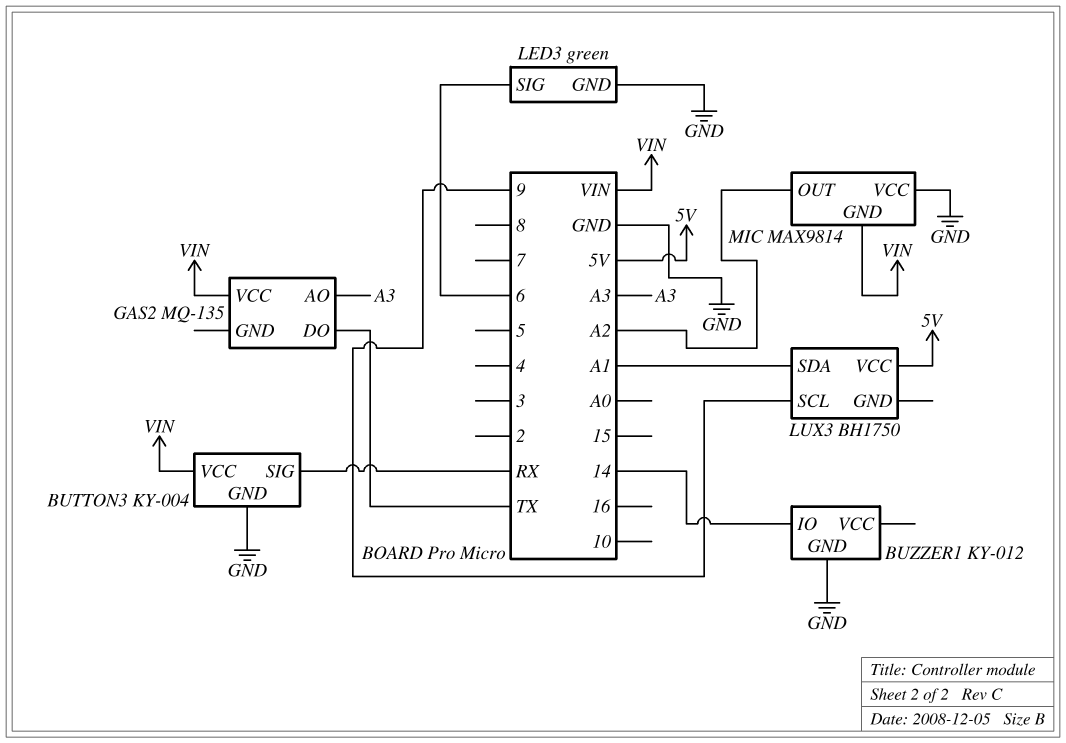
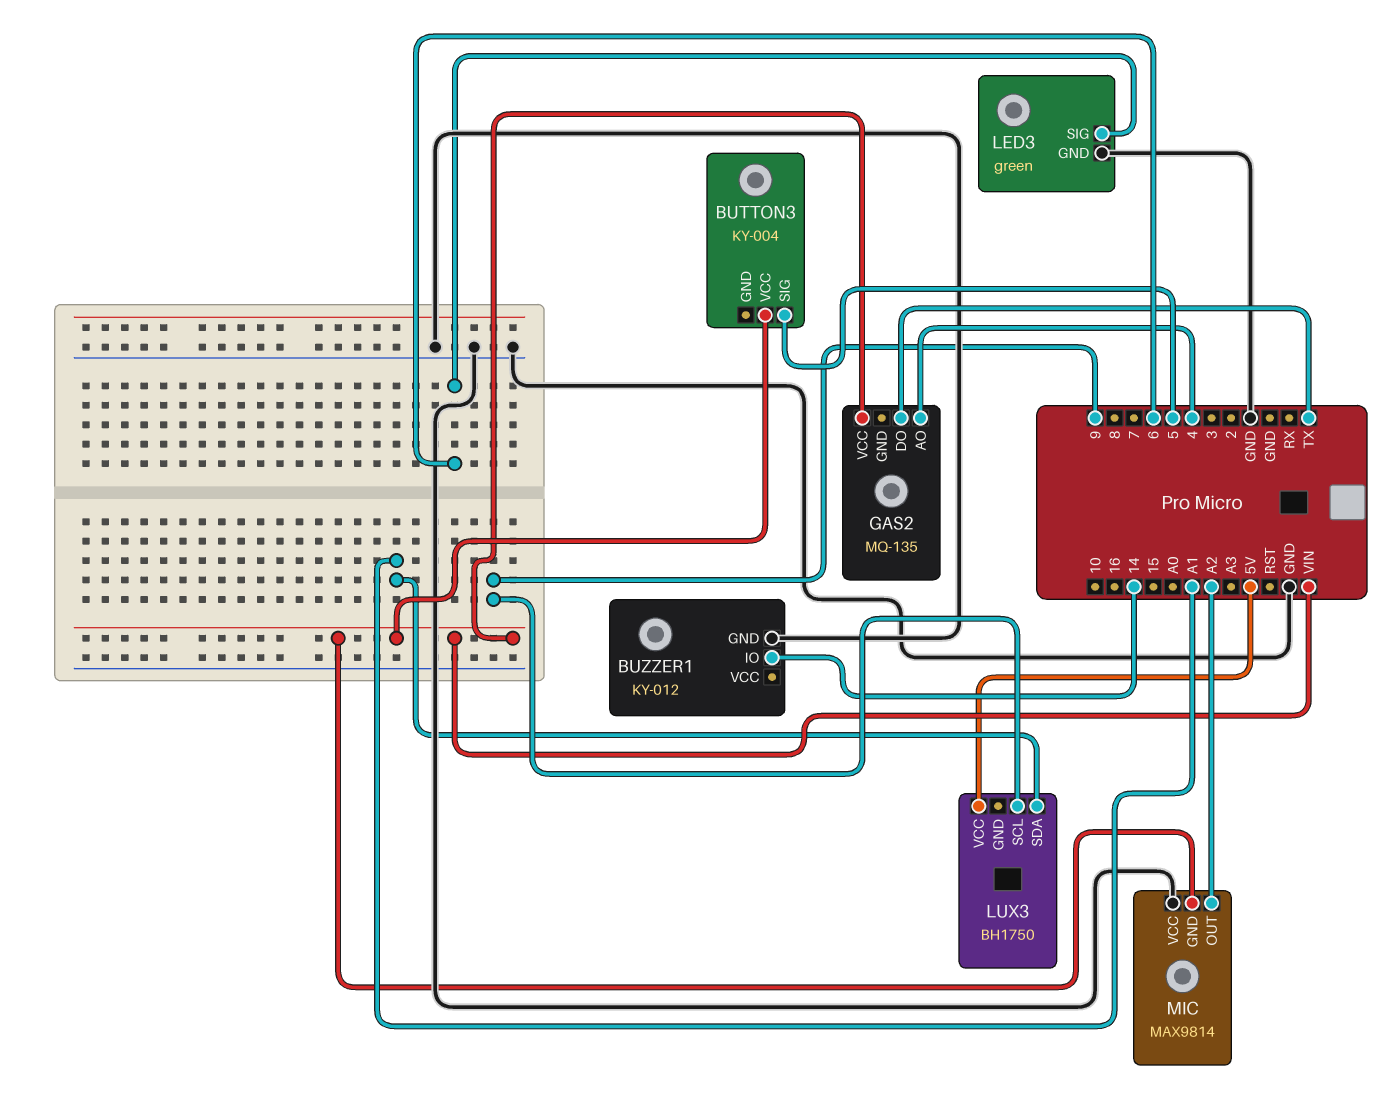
BUTTON3 pin GND: GND -> none
BUTTON3 pin SIG: RX -> 5
GAS2 pin AO: A3 -> 4

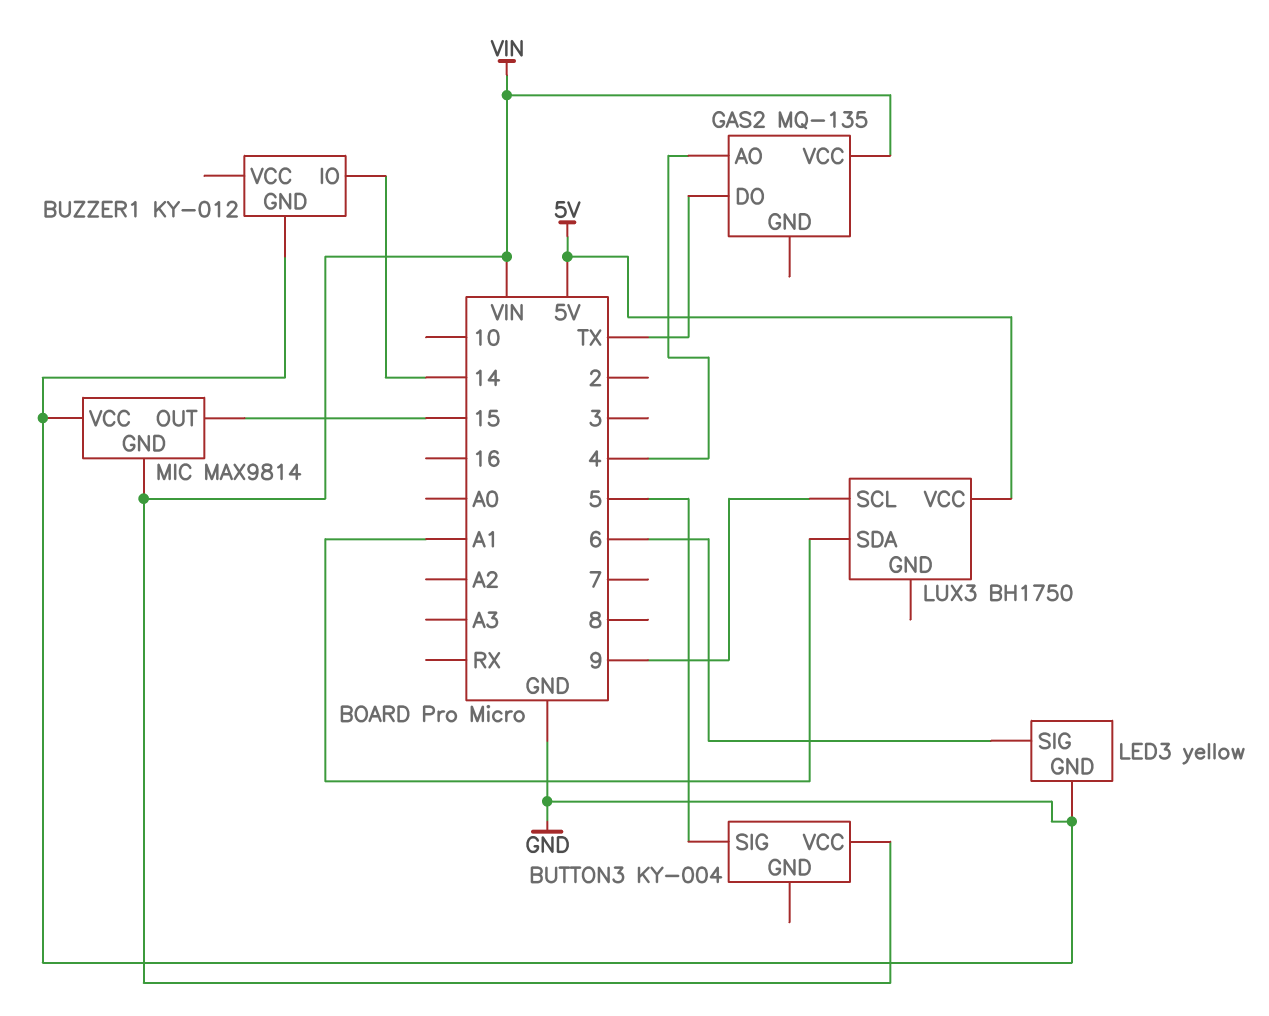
LED3: green -> yellow
MIC pin OUT: A2 -> 15

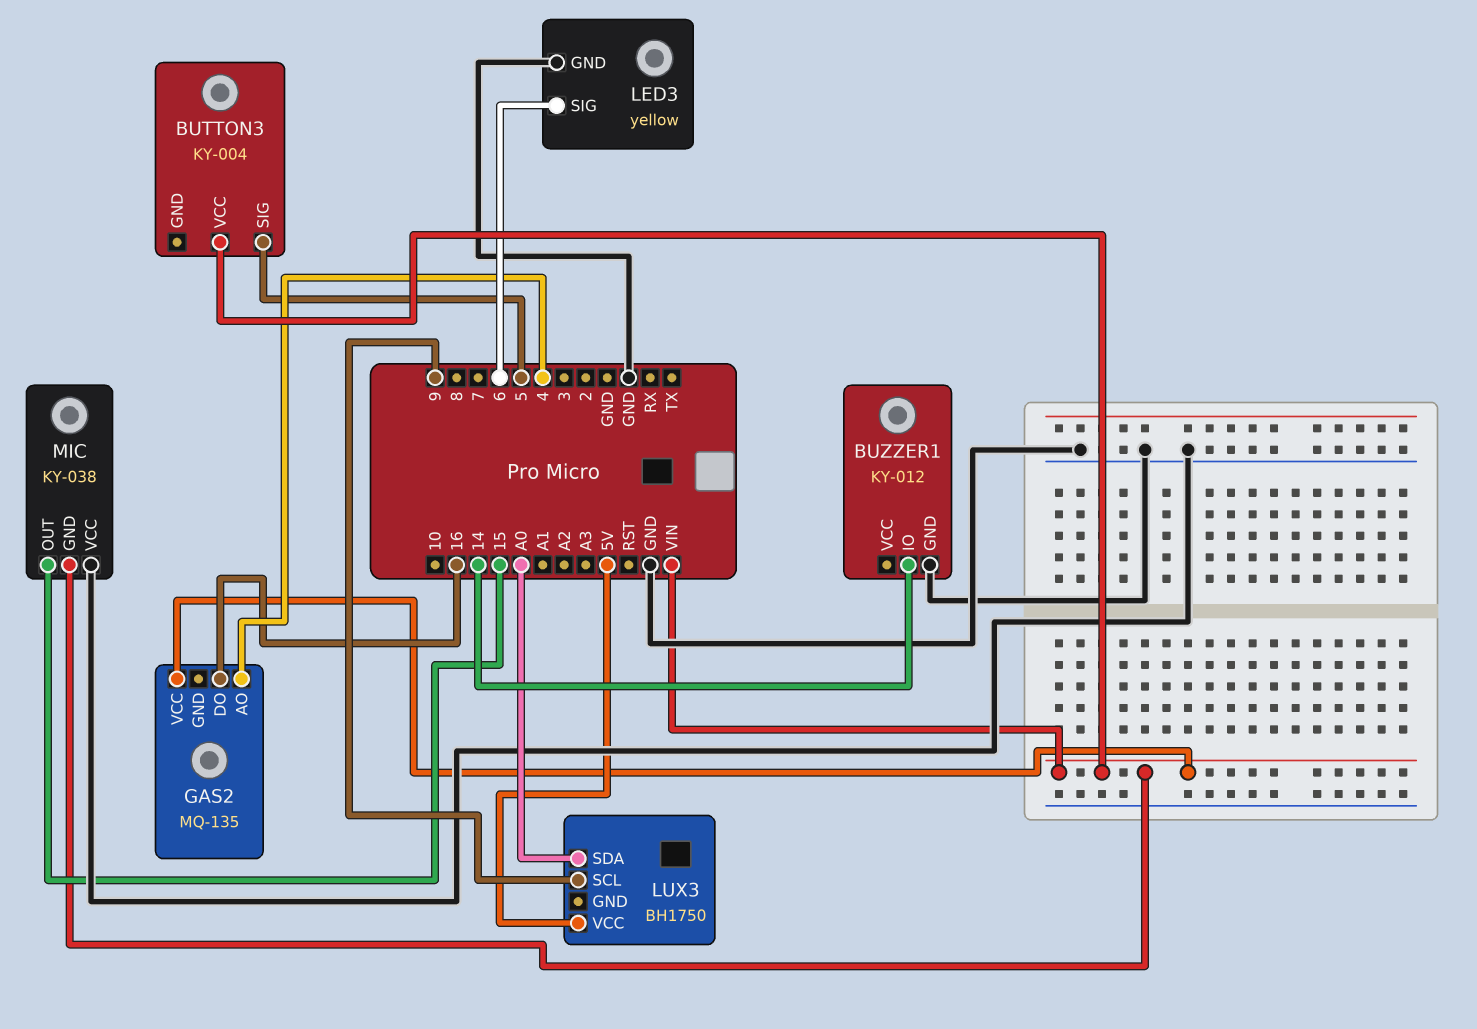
GAS2 pin DO: TX -> 16
LUX3 pin SDA: A1 -> A0
MIC: MAX9814 -> KY-038

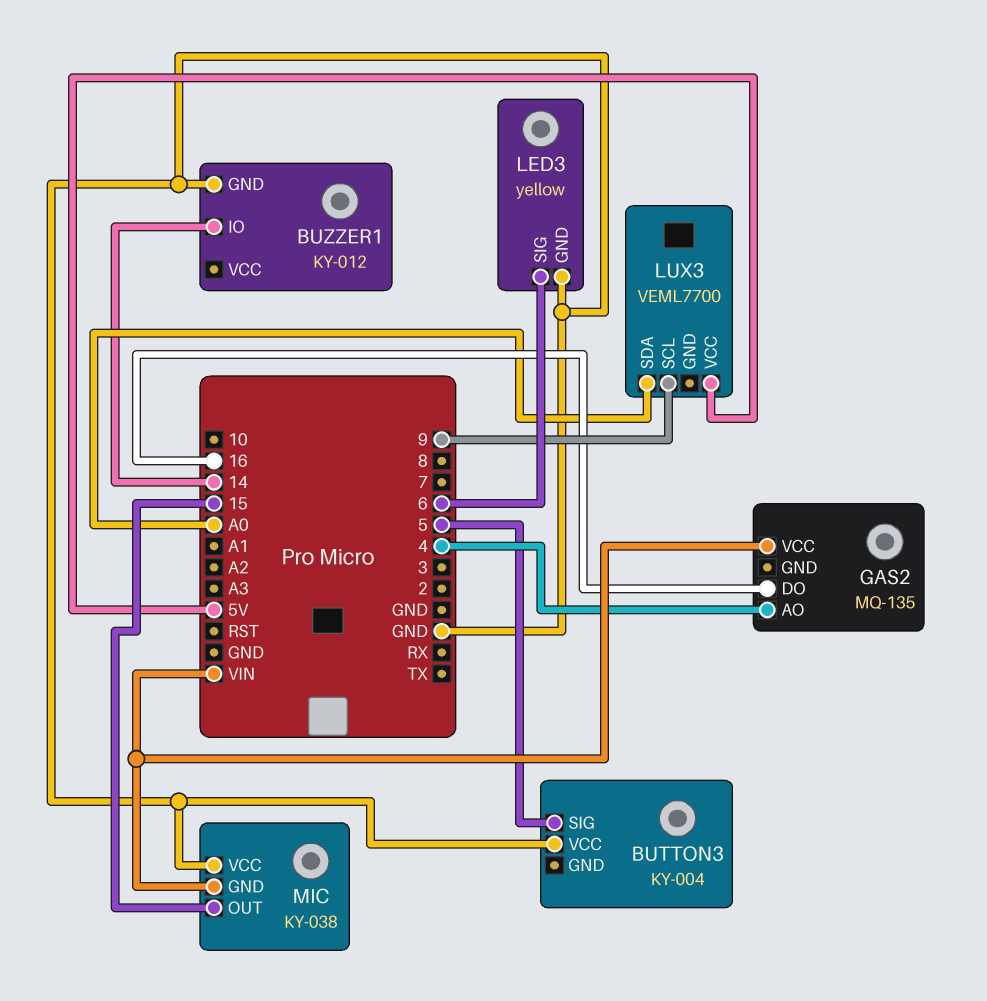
BUTTON3 pin VCC: VIN -> GND
LUX3: BH1750 -> VEML7700

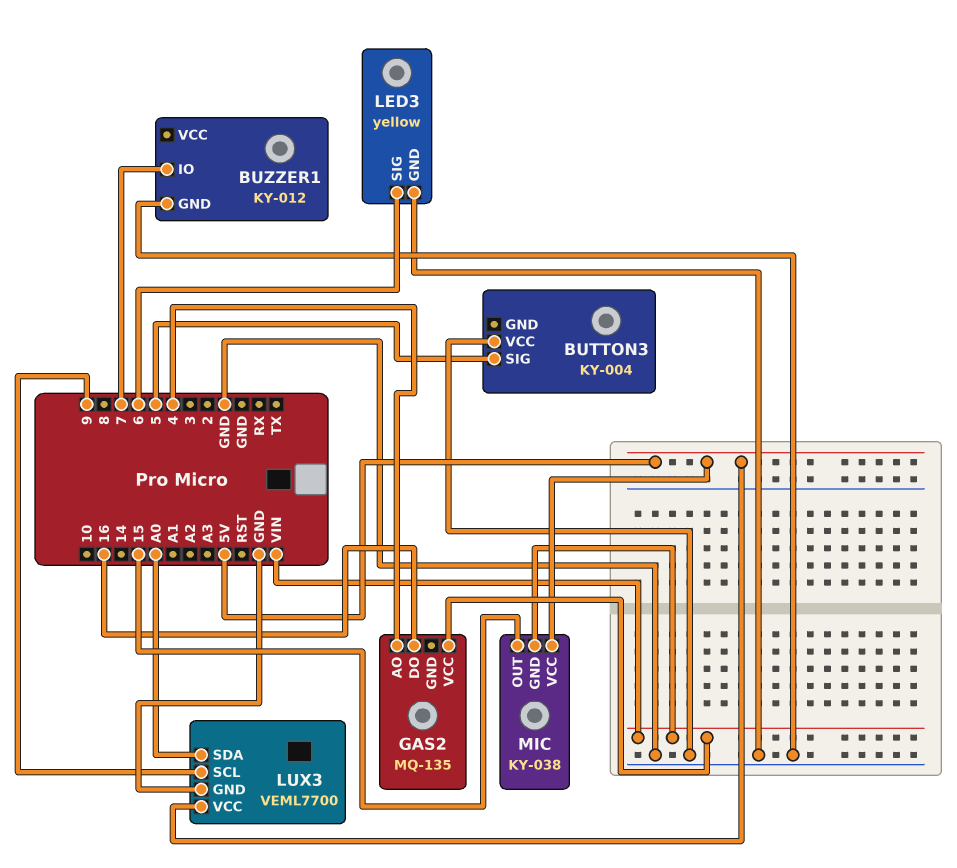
BUZZER1 pin IO: 14 -> 7
LUX3 pin GND: none -> GND
MIC pin VCC: GND -> 5V

